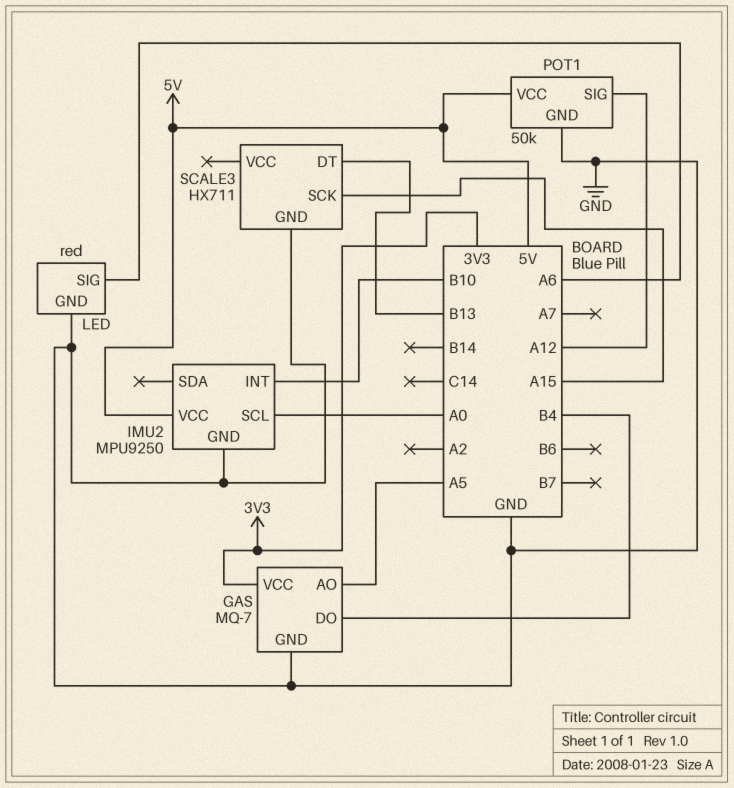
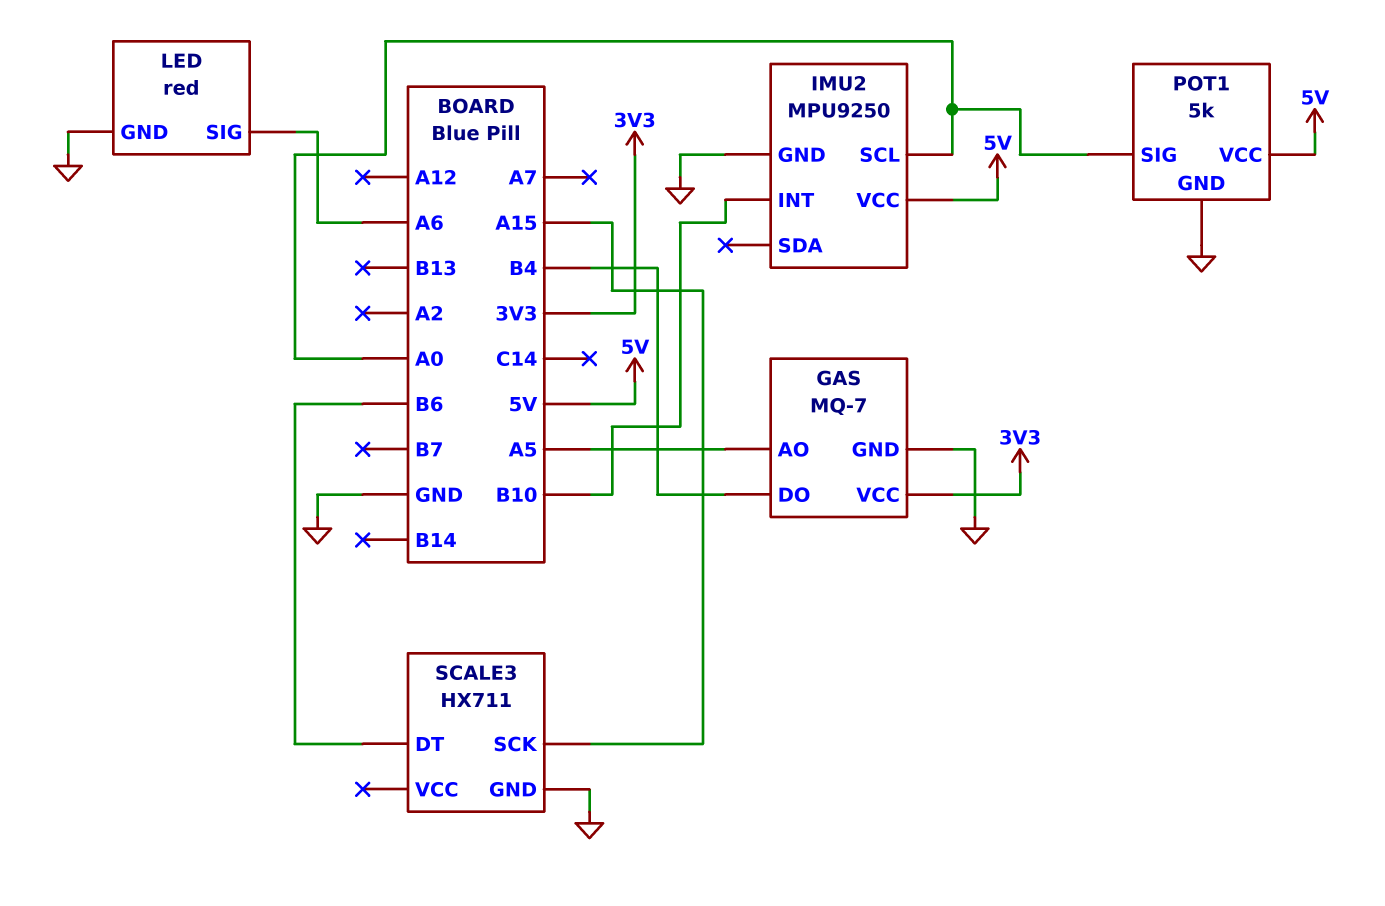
POT1: 50k -> 5k
POT1 pin SIG: A12 -> A0
SCALE3 pin DT: B13 -> B6

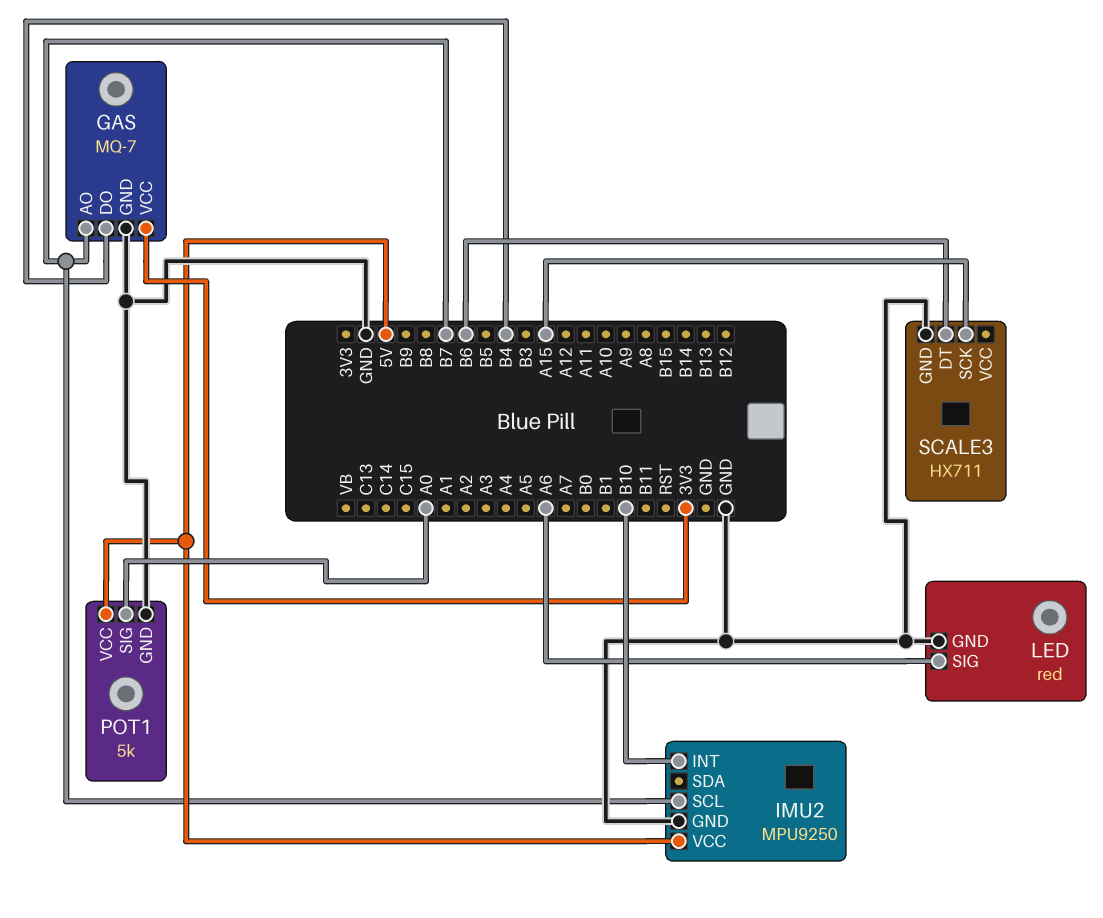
GAS pin AO: A5 -> B7
IMU2 pin SCL: A0 -> B7

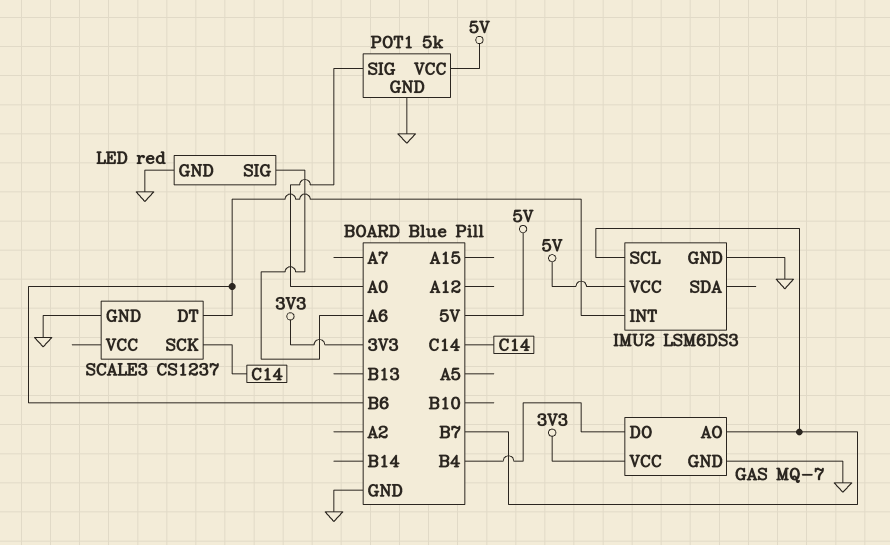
IMU2: MPU9250 -> LSM6DS3
IMU2 pin INT: B10 -> B6
SCALE3: HX711 -> CS1237
SCALE3 pin SCK: A15 -> C14

